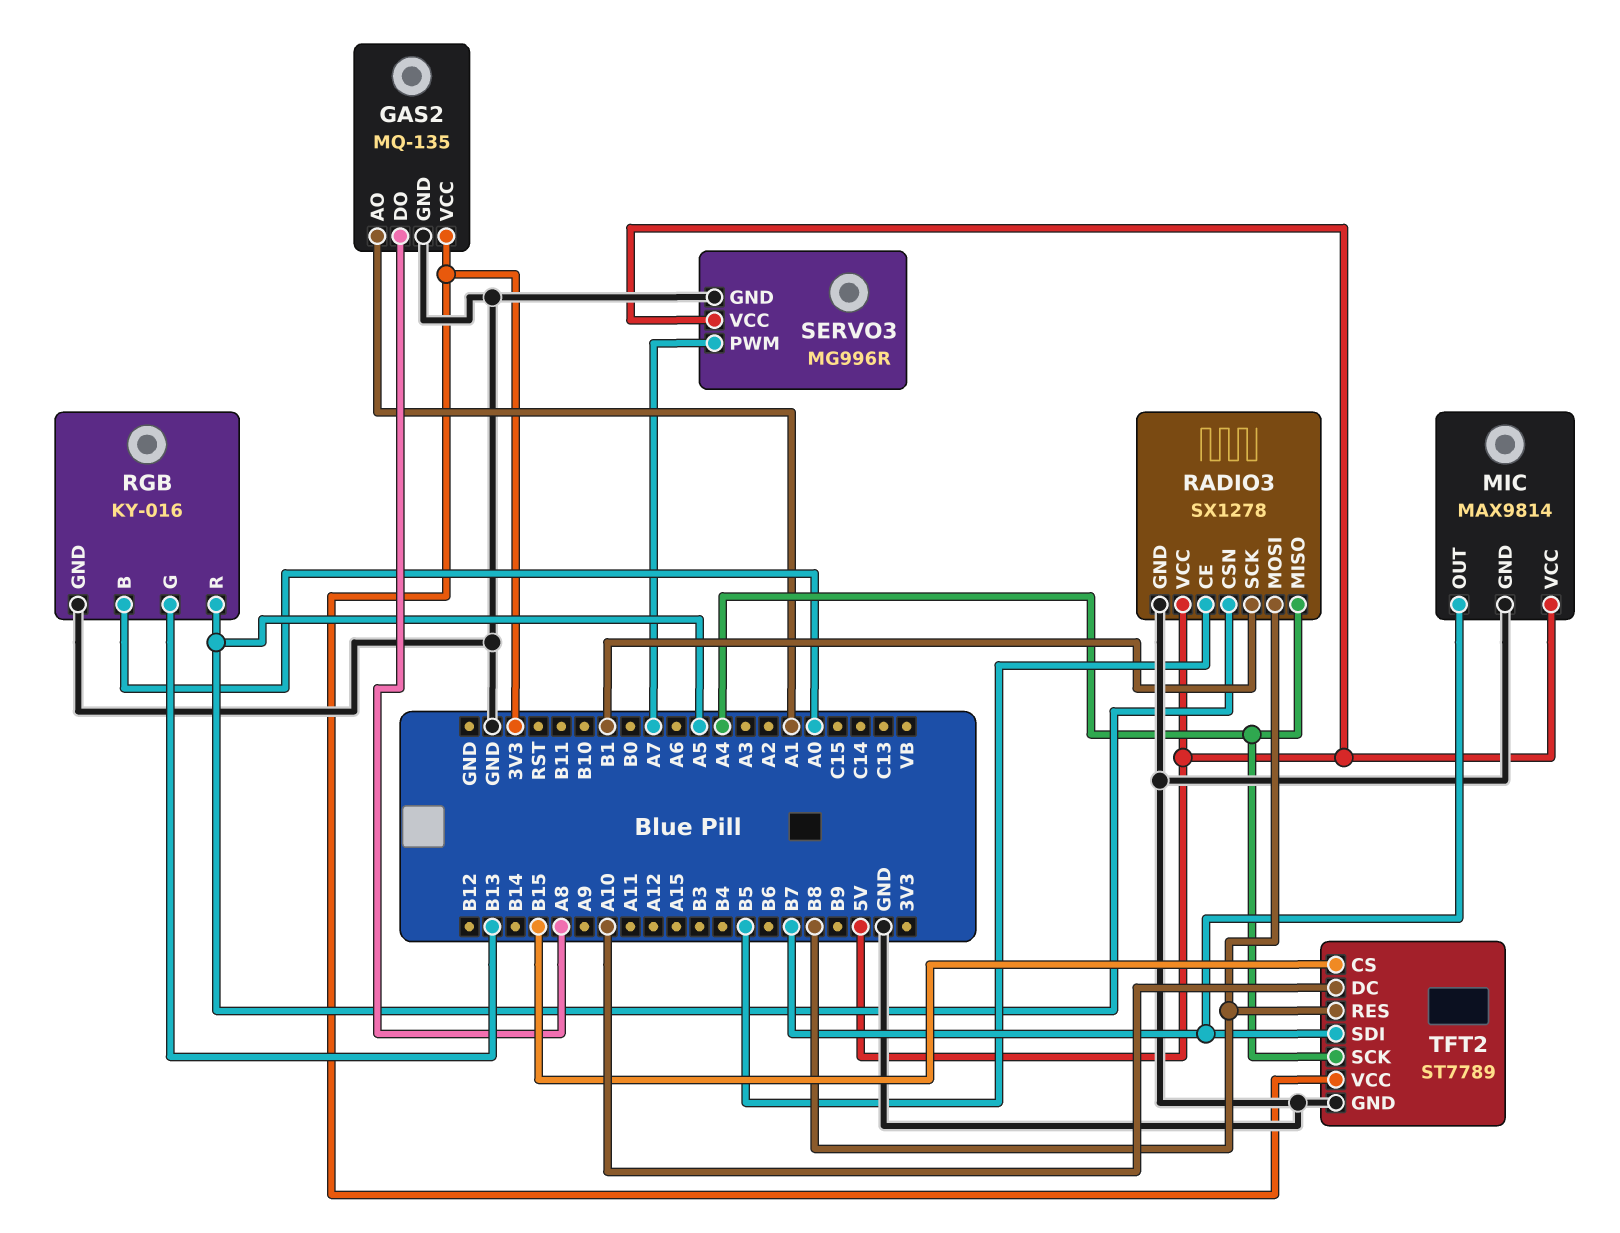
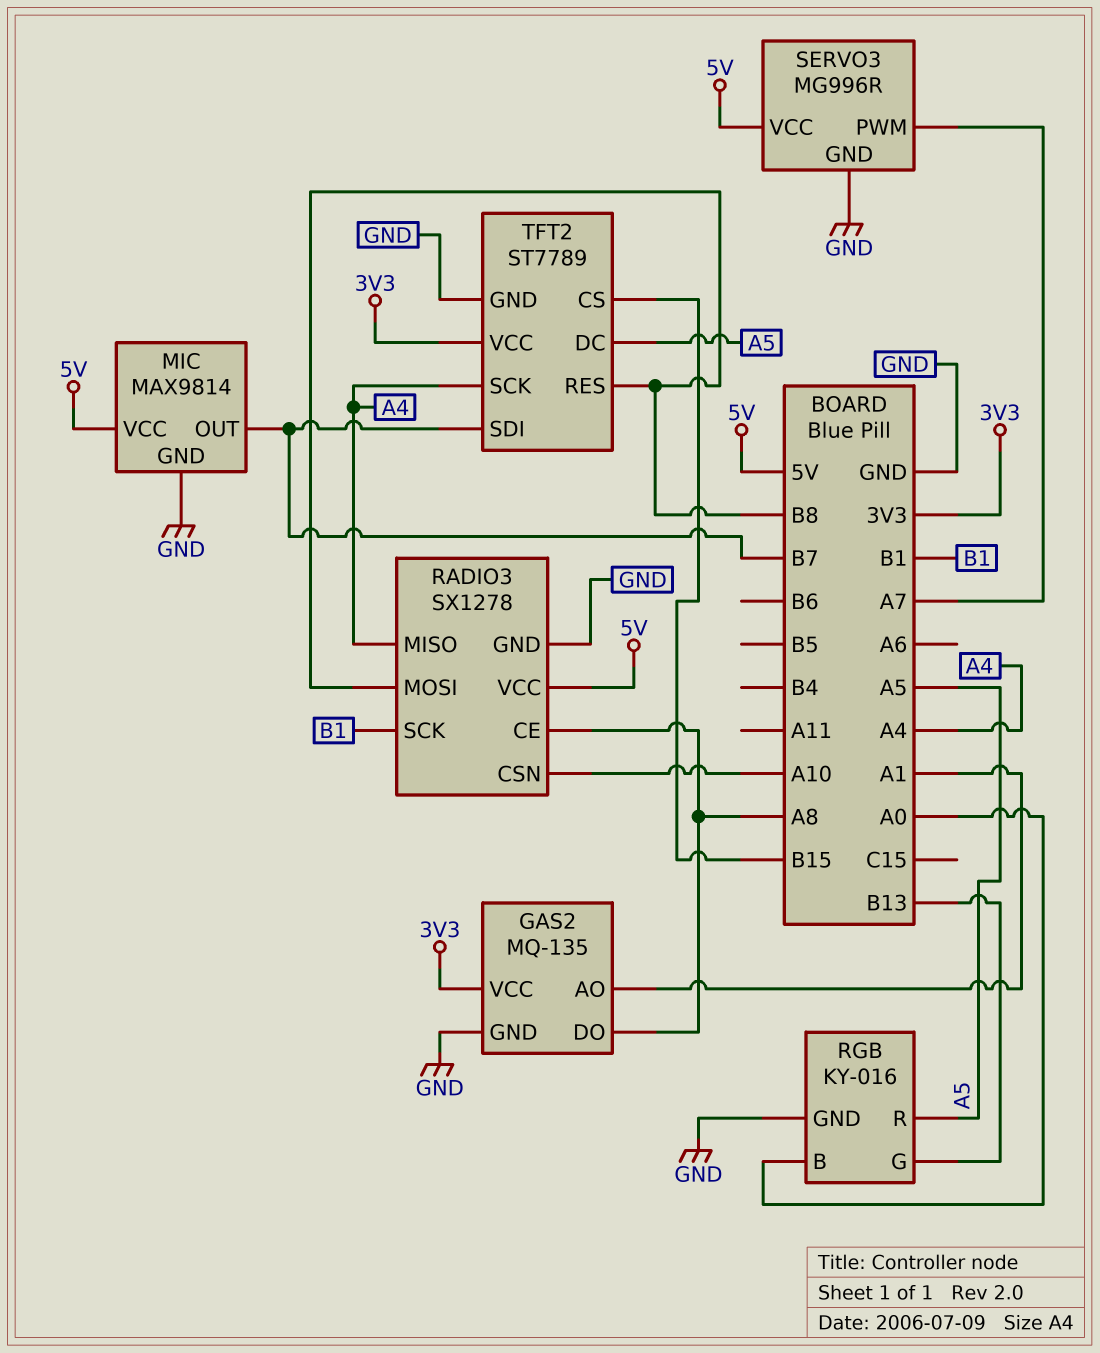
RADIO3 pin CE: B5 -> A8
RADIO3 pin CSN: A5 -> A10
TFT2 pin DC: A10 -> A5

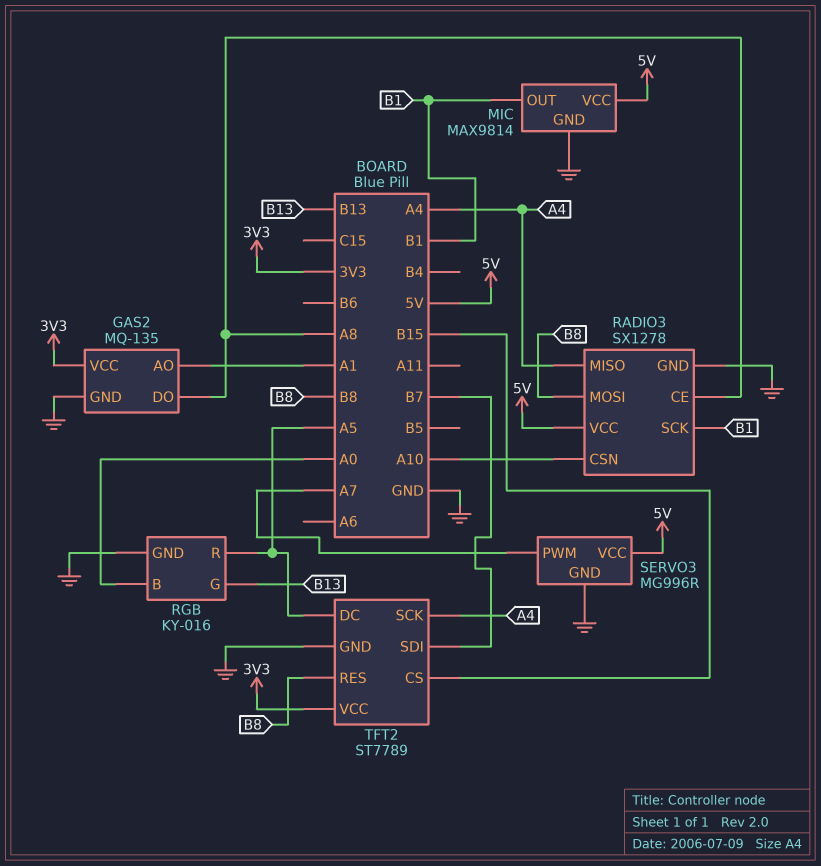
MIC pin OUT: B7 -> B1

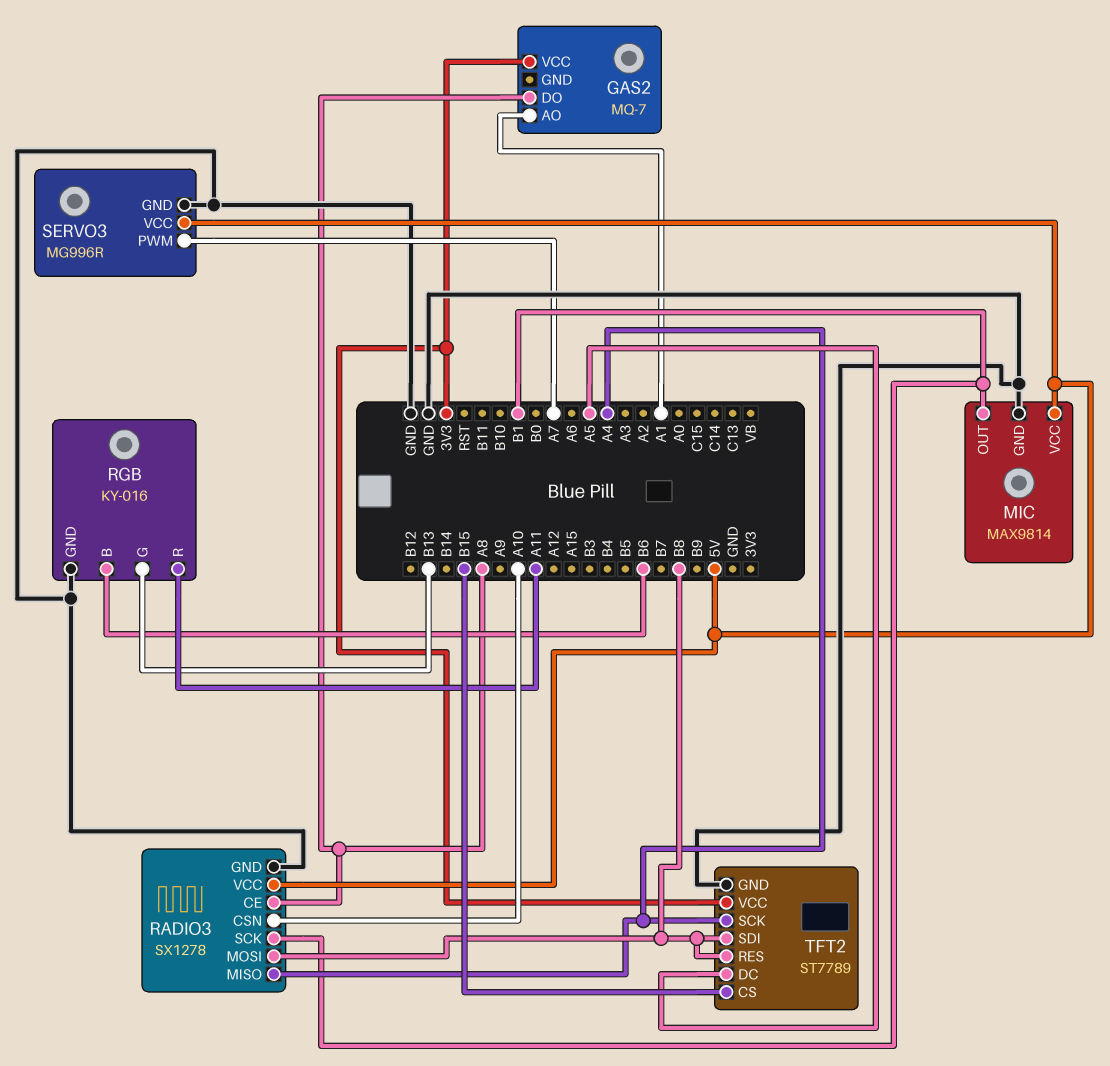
GAS2: MQ-135 -> MQ-7
GAS2 pin GND: GND -> none
RGB pin B: A0 -> B6
RGB pin R: A5 -> A11
TFT2 pin SDI: B7 -> B8

